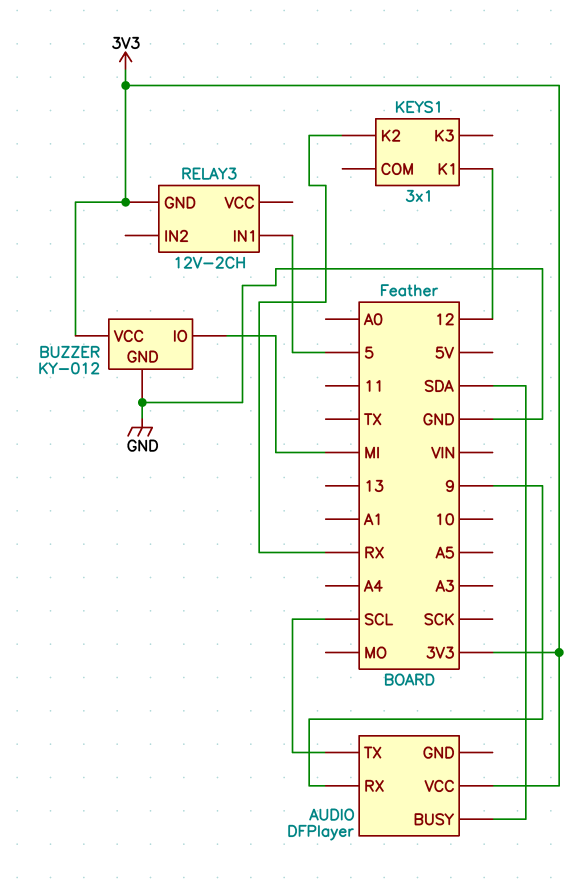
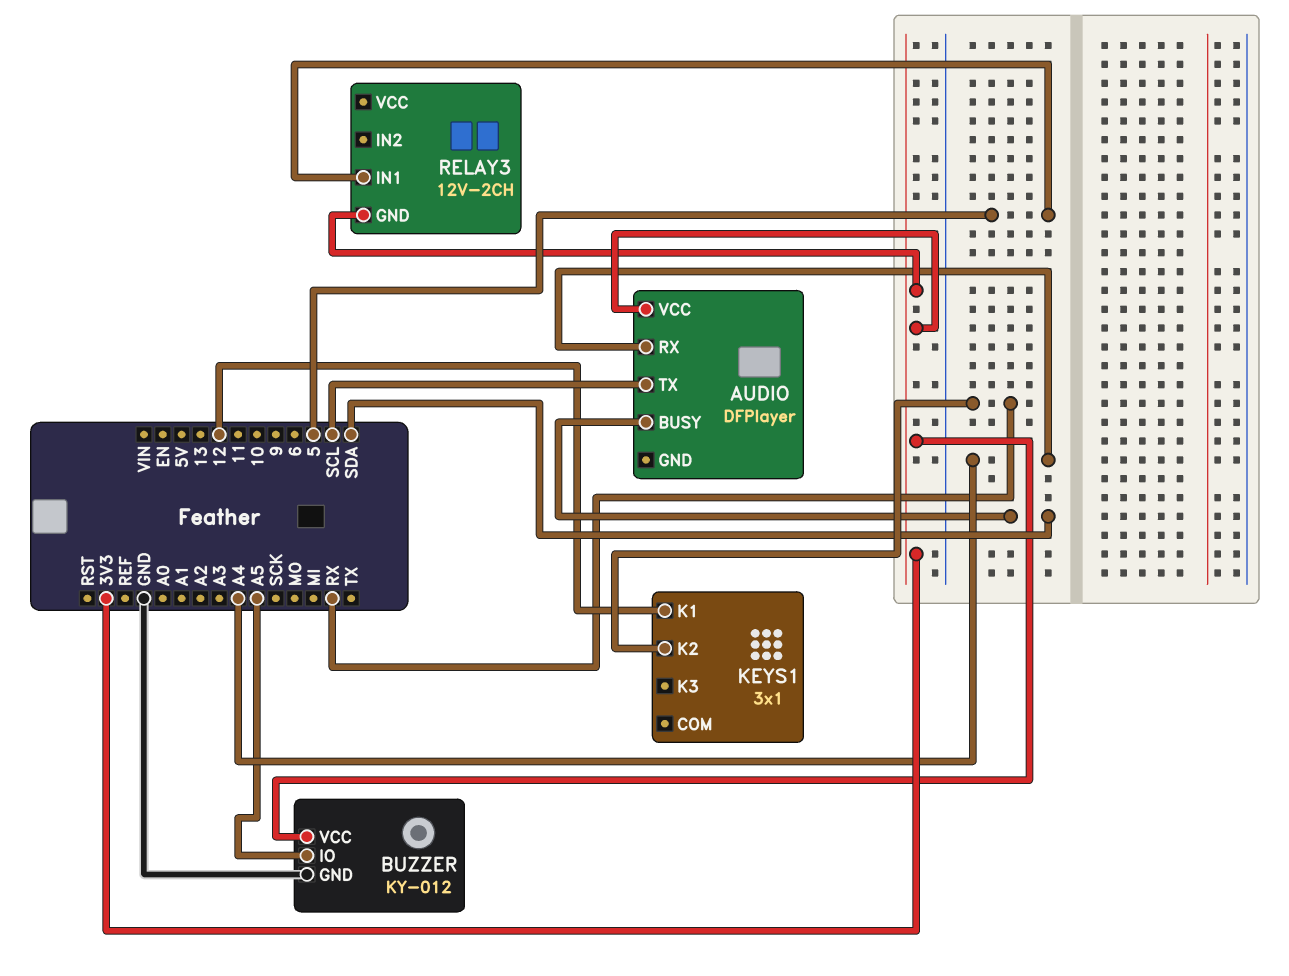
AUDIO pin RX: 9 -> A4
BUZZER pin IO: MI -> A5

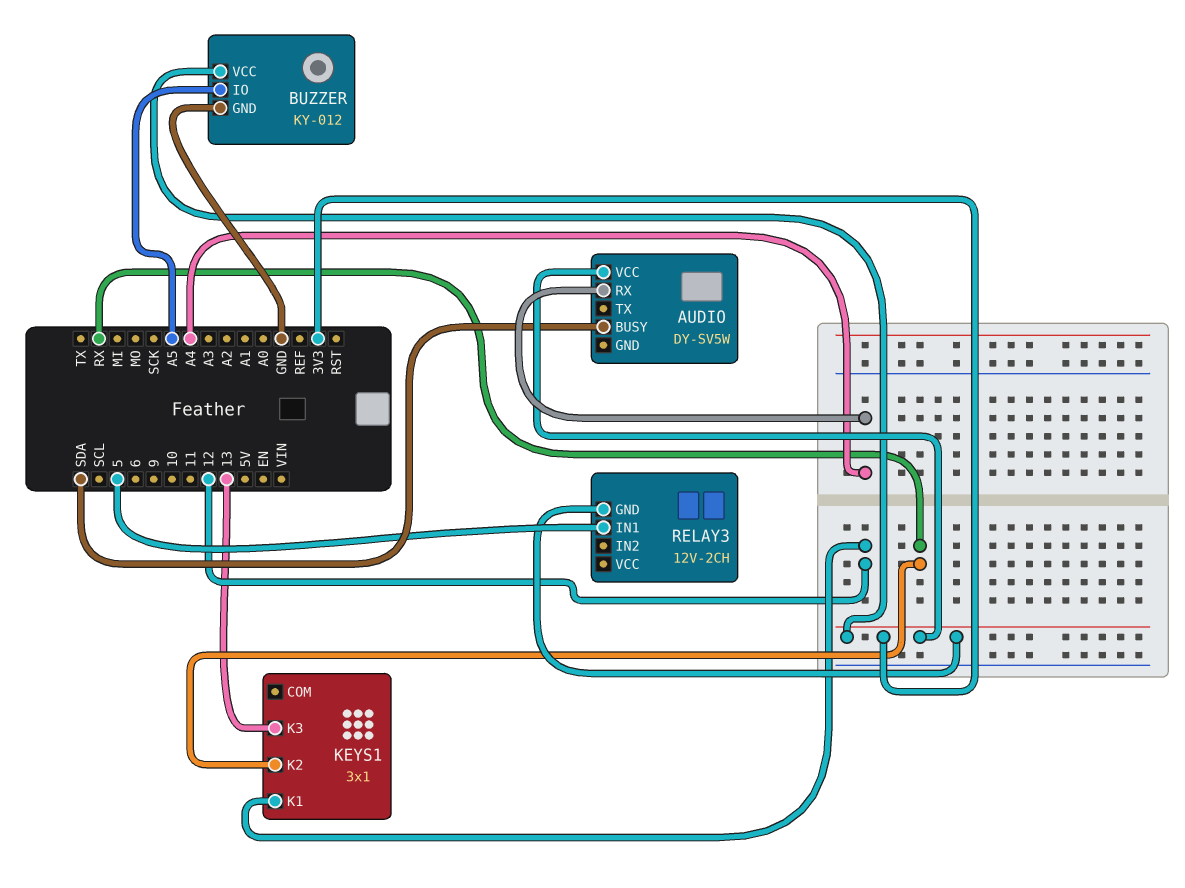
AUDIO: DFPlayer -> DY-SV5W
AUDIO pin TX: SCL -> none
KEYS1 pin K3: none -> 13

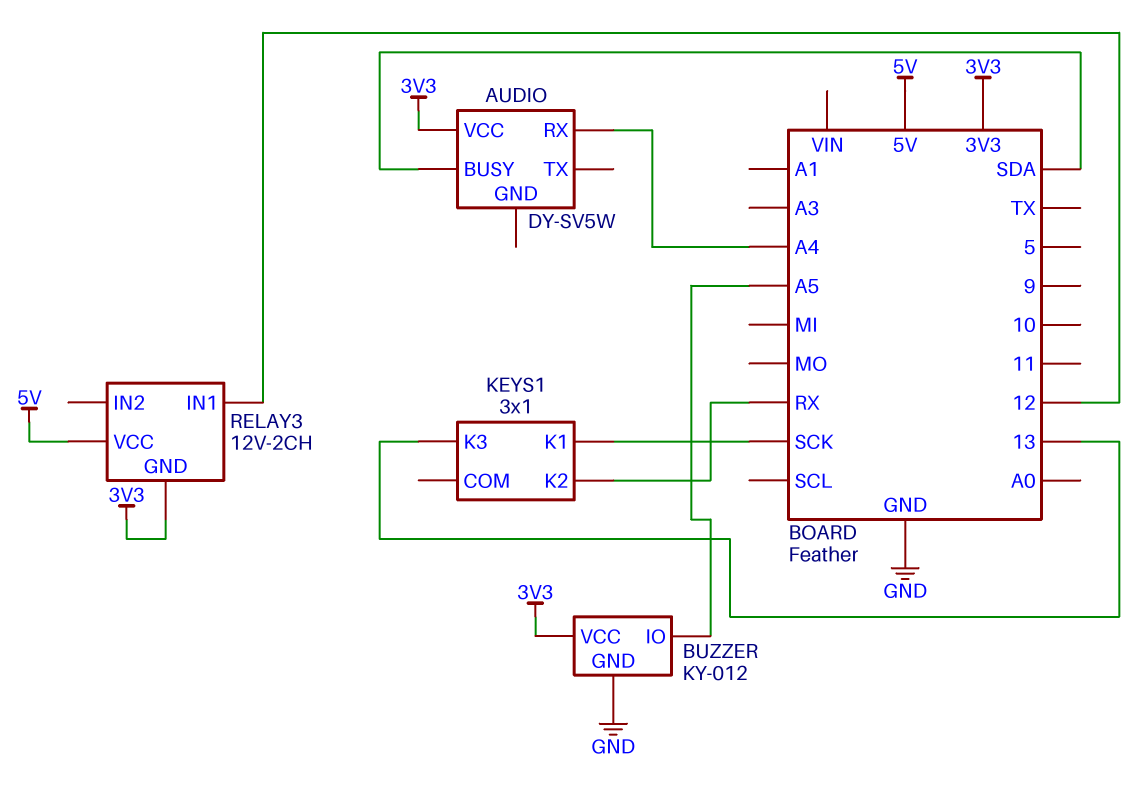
KEYS1 pin K1: 12 -> SCK
RELAY3 pin IN1: 5 -> 12
RELAY3 pin VCC: none -> 5V

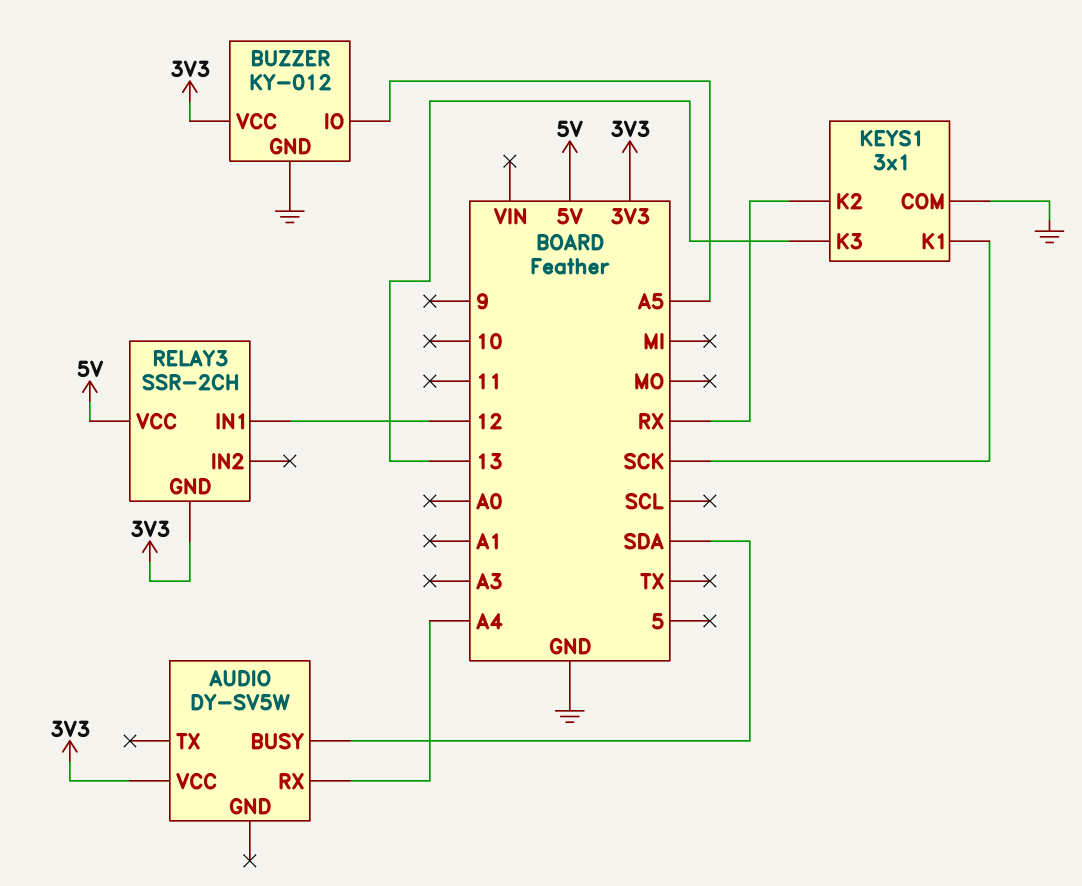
KEYS1 pin COM: none -> GND
RELAY3: 12V-2CH -> SSR-2CH

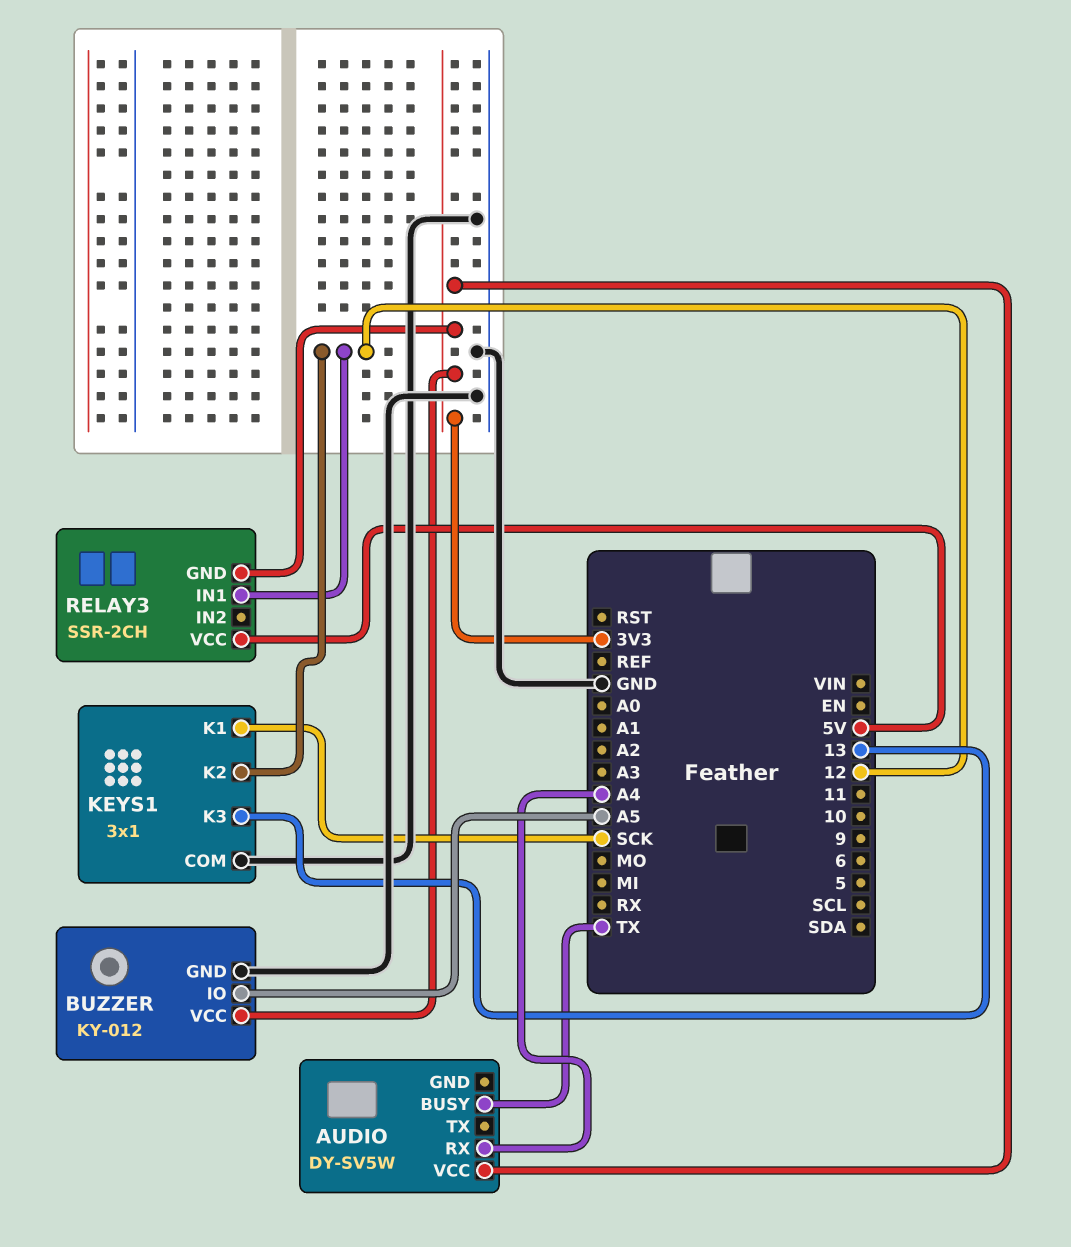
AUDIO pin BUSY: SDA -> TX
KEYS1 pin K2: RX -> 12

